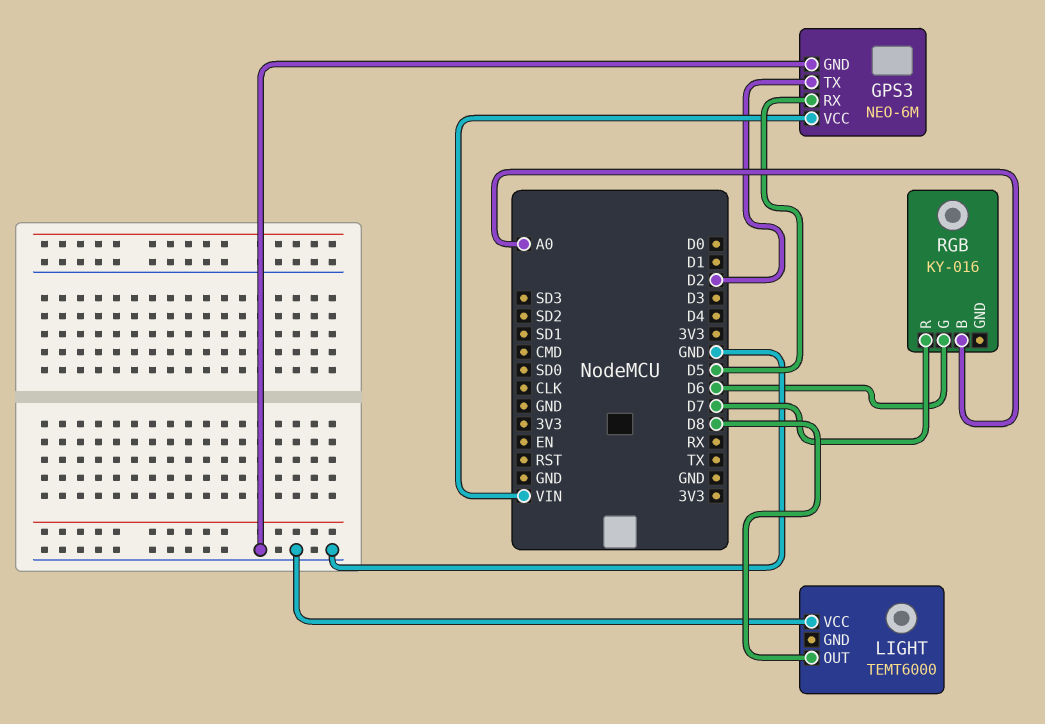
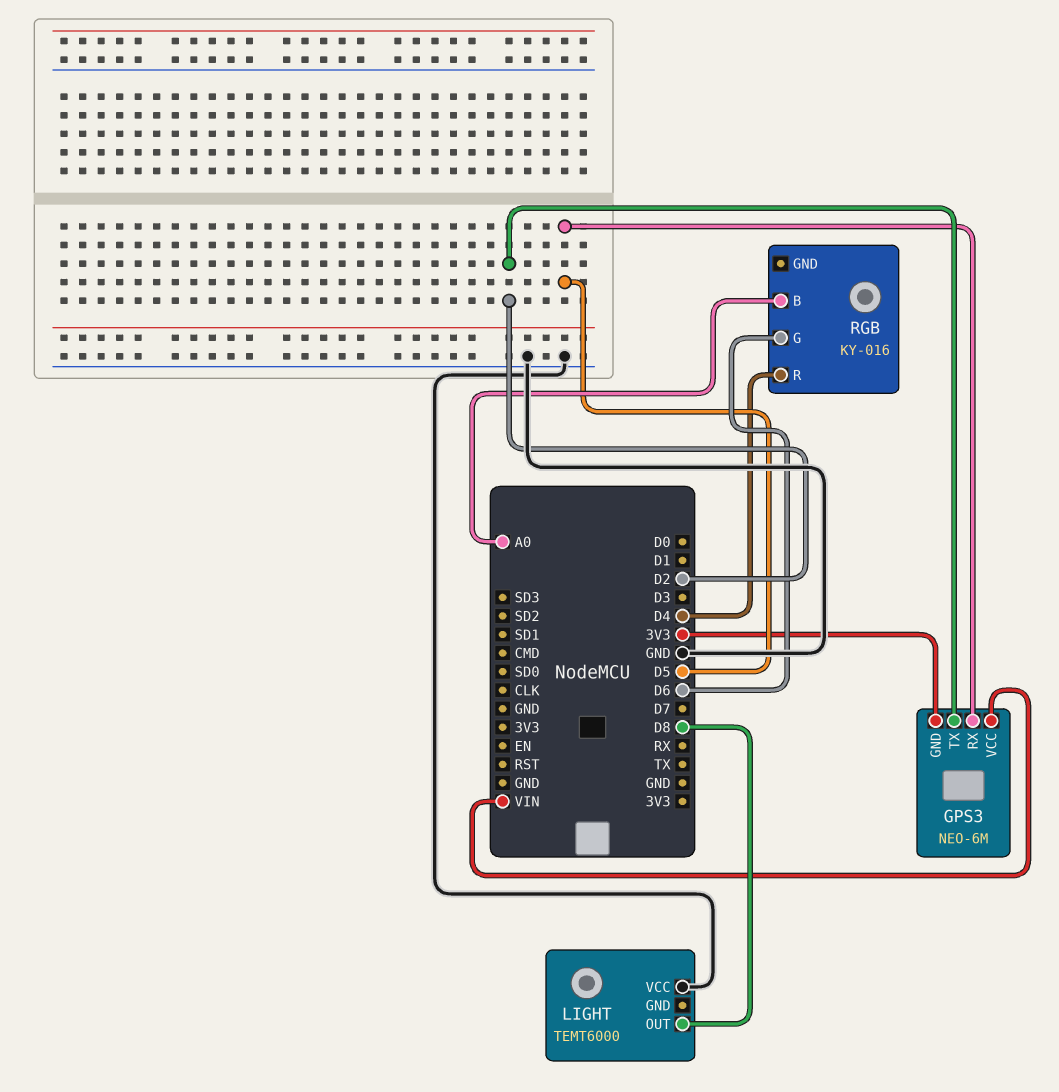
GPS3 pin GND: GND -> 3V3
RGB pin R: D7 -> D4

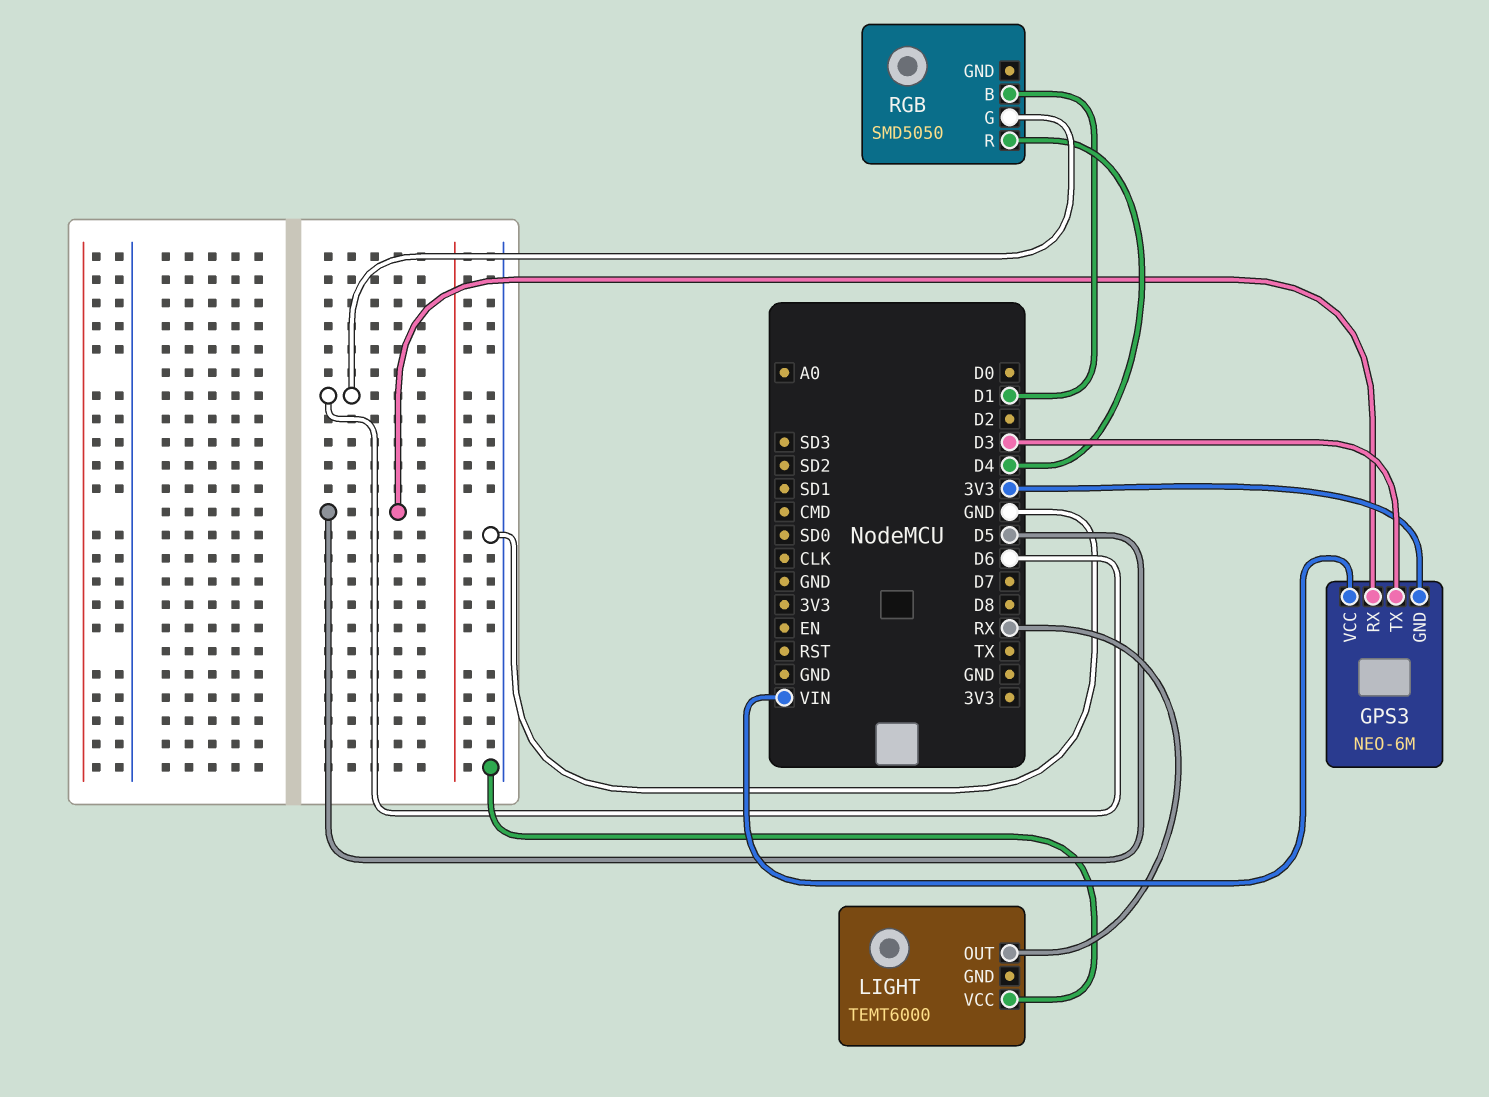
GPS3 pin TX: D2 -> D3
LIGHT pin OUT: D8 -> RX
RGB: KY-016 -> SMD5050
RGB pin B: A0 -> D1

